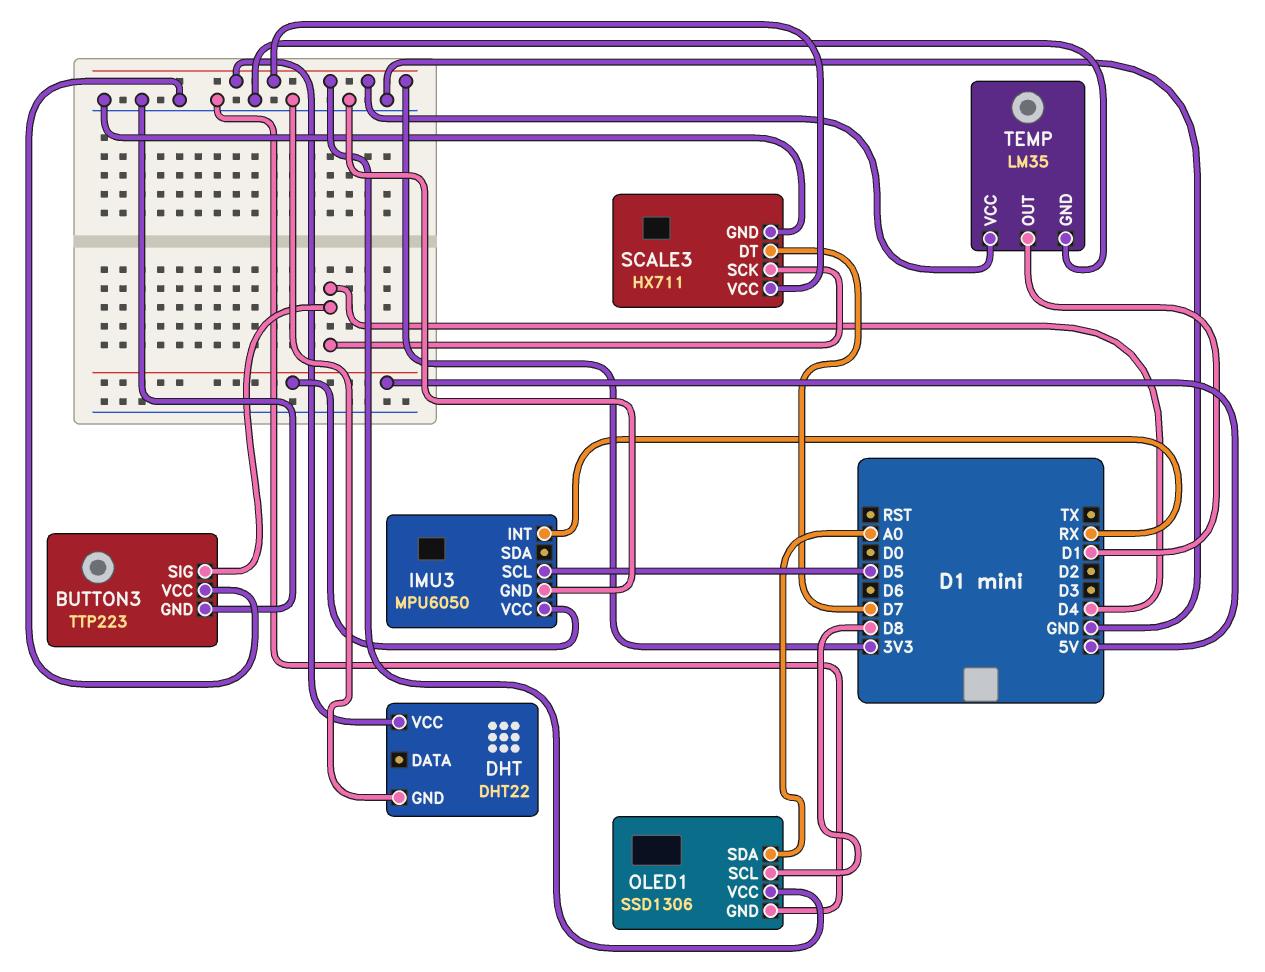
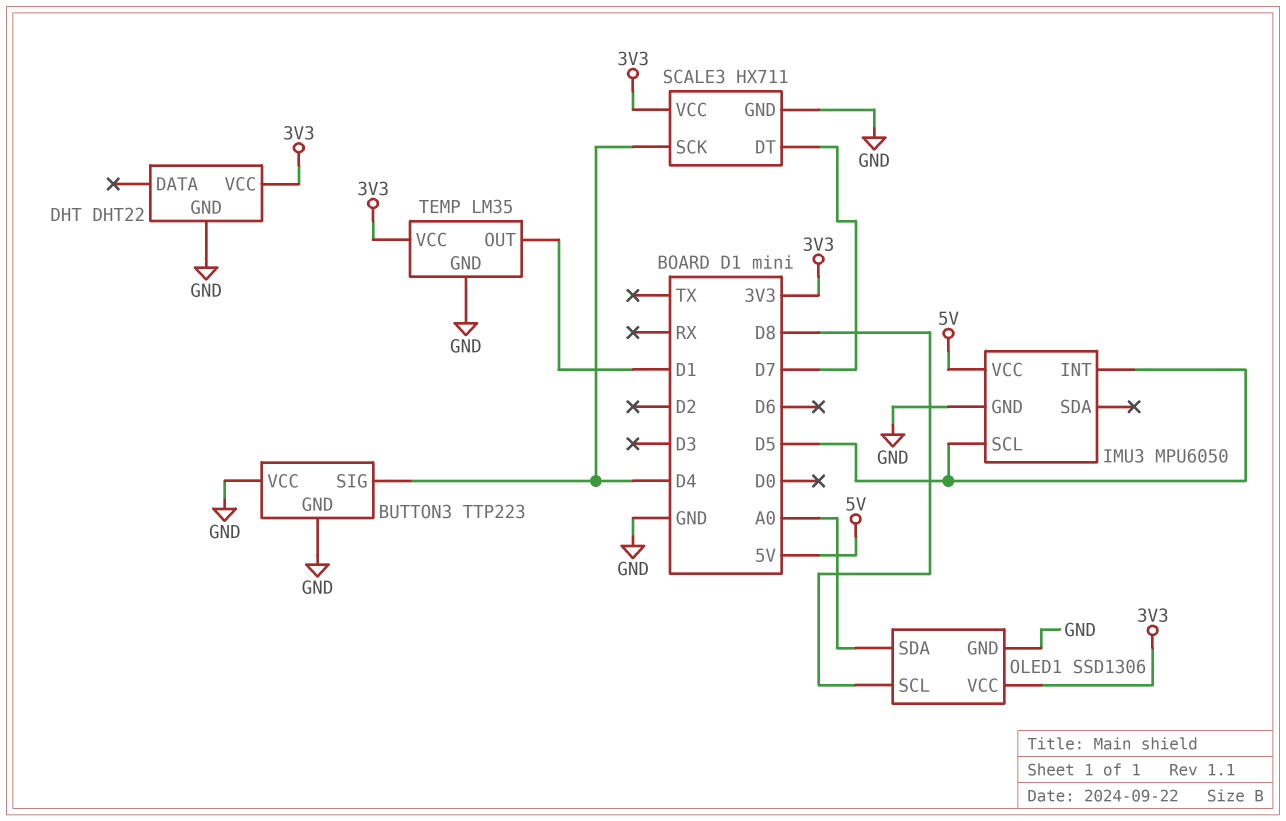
IMU3 pin INT: RX -> D5

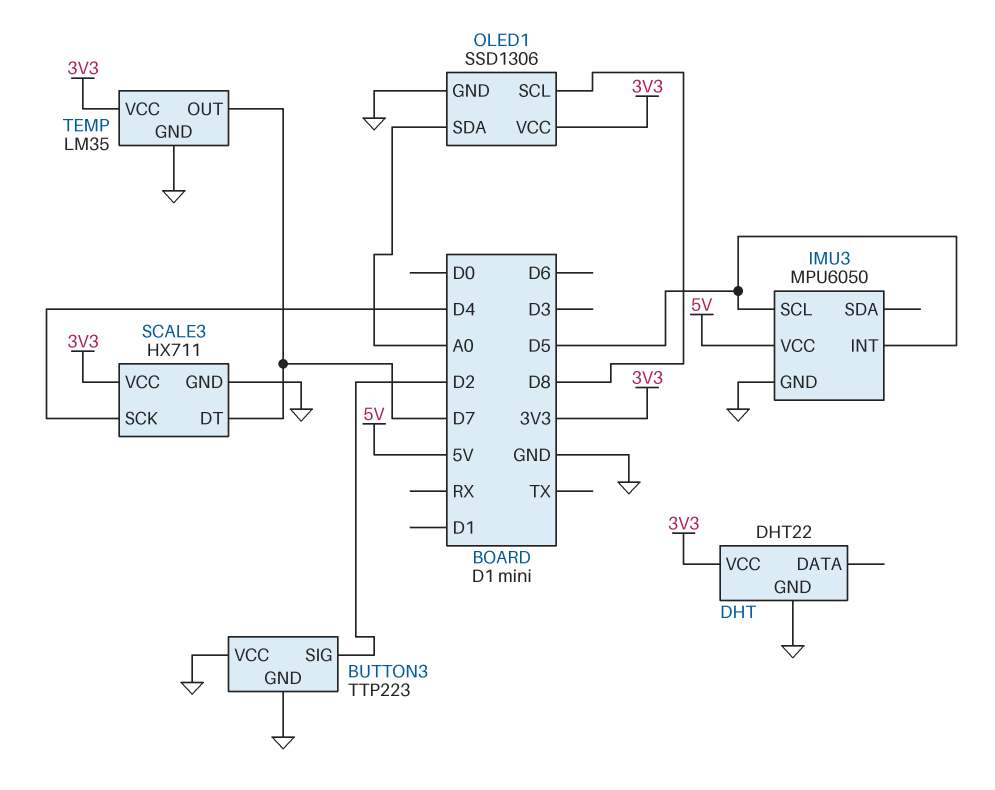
BUTTON3 pin SIG: D4 -> D2
TEMP pin OUT: D1 -> D7

